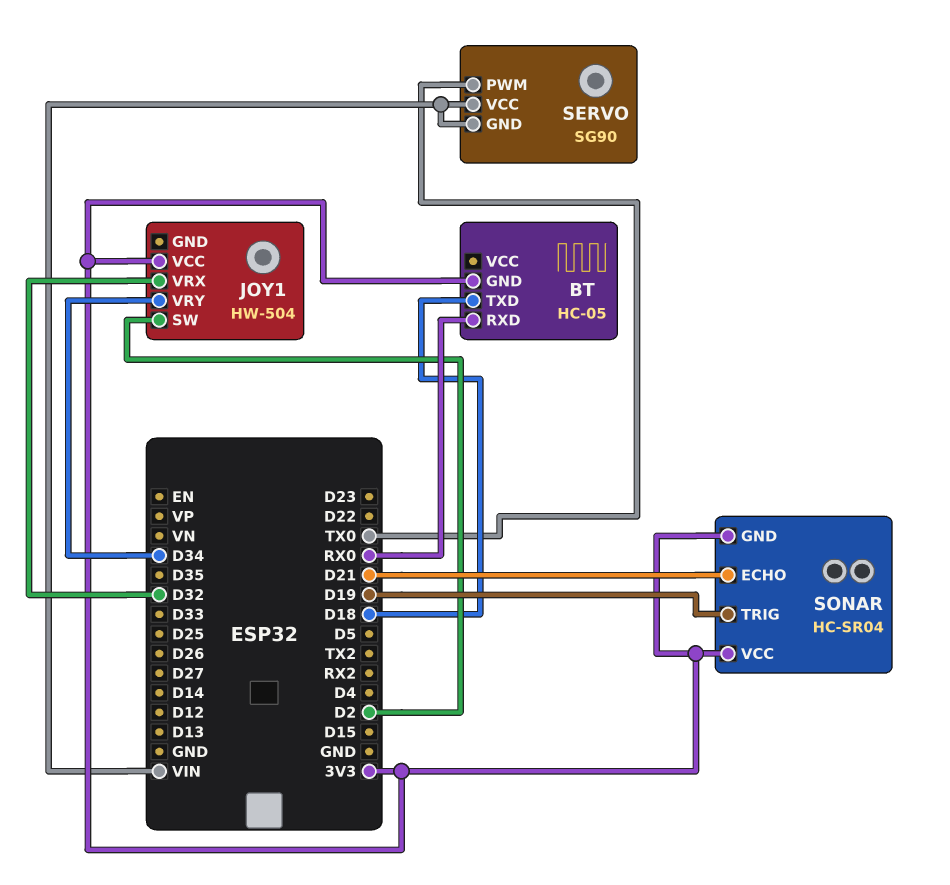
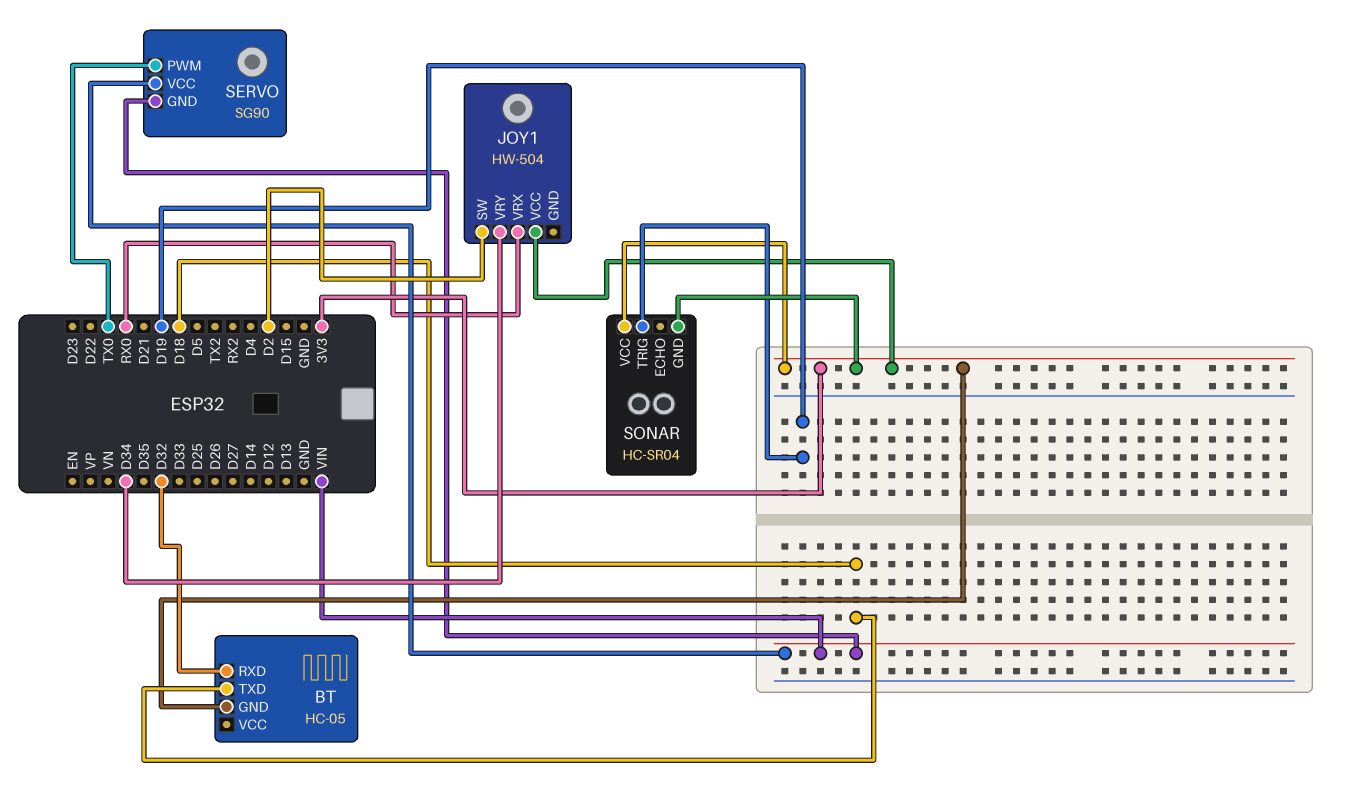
BT pin RXD: RX0 -> D32
JOY1 pin VRX: D32 -> RX0
SONAR pin ECHO: D21 -> none

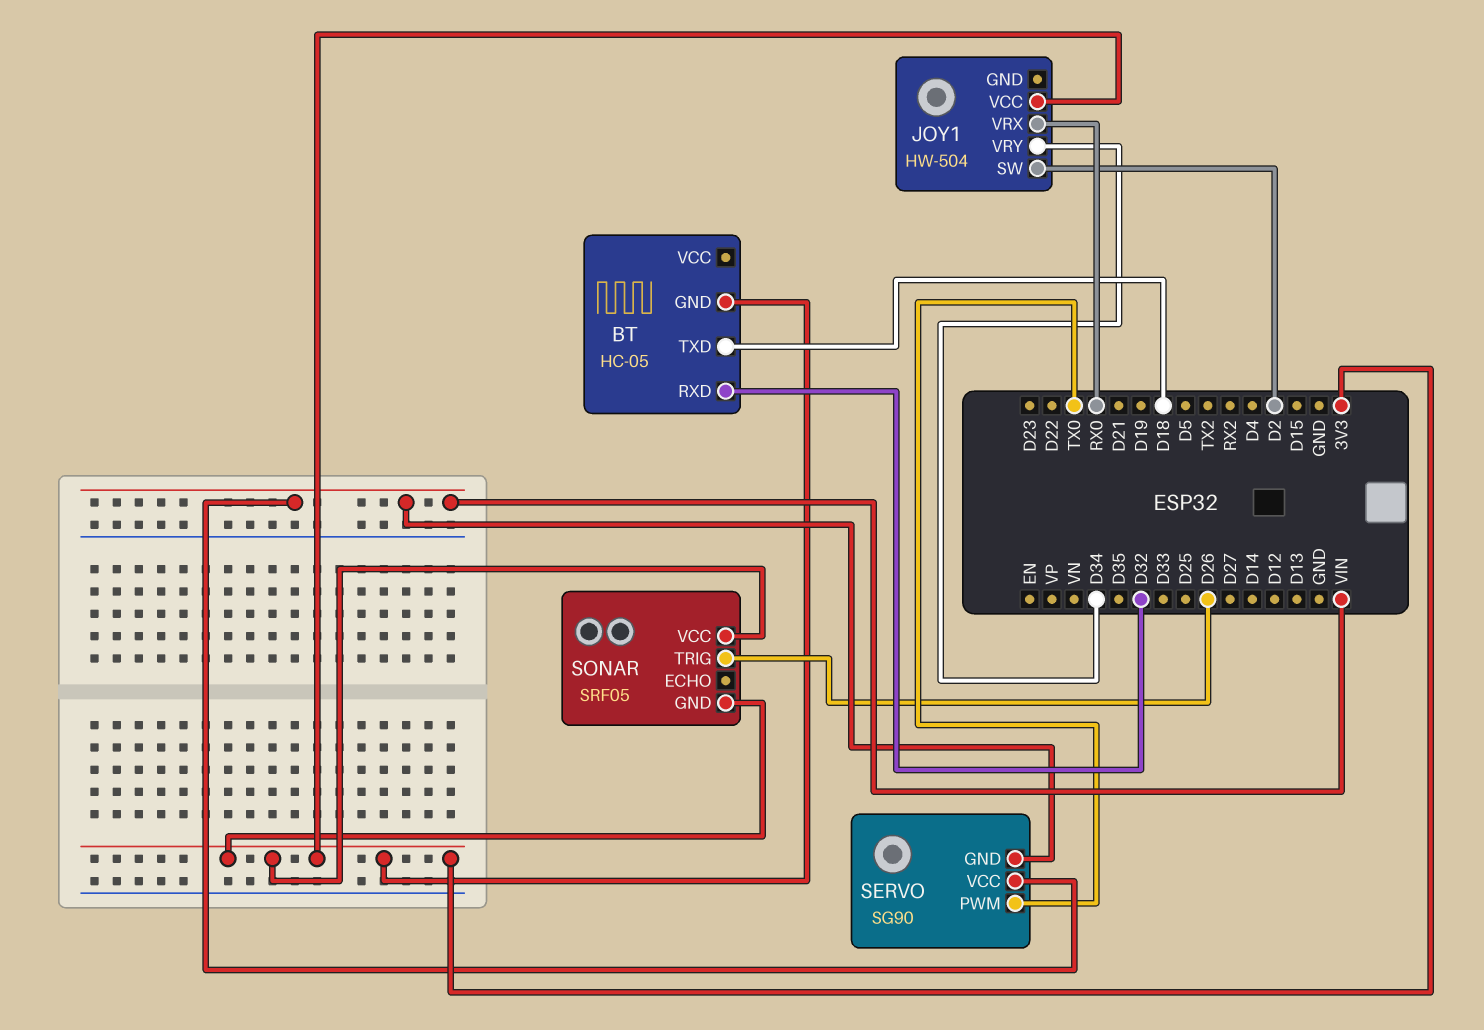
SONAR: HC-SR04 -> SRF05
SONAR pin TRIG: D19 -> D26

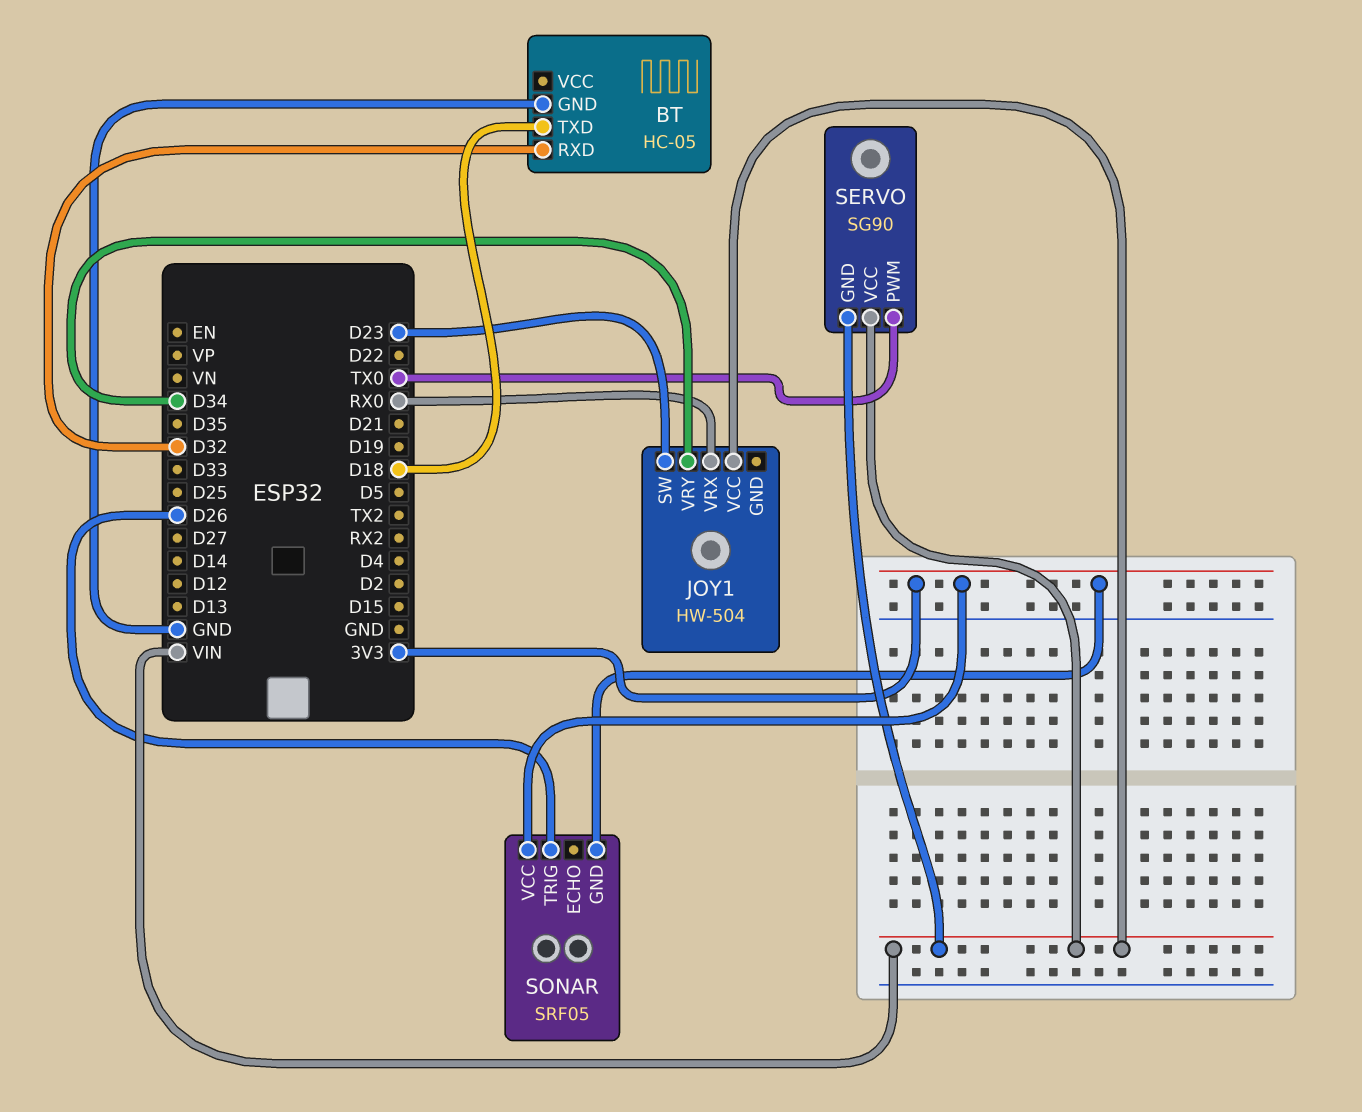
BT pin GND: 3V3 -> GND
JOY1 pin SW: D2 -> D23
JOY1 pin VCC: 3V3 -> VIN

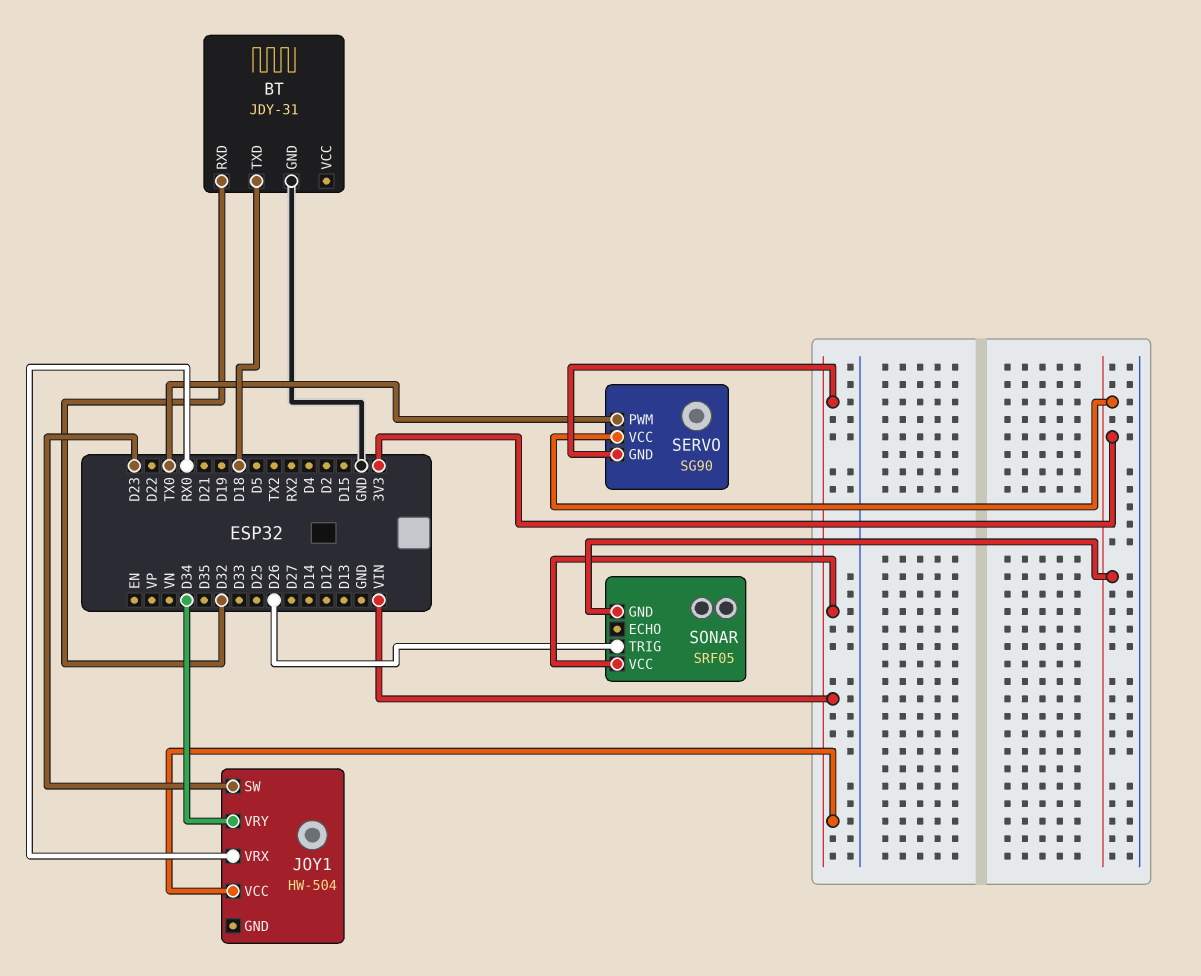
BT: HC-05 -> JDY-31
SERVO pin VCC: VIN -> 3V3
SONAR pin VCC: 3V3 -> VIN

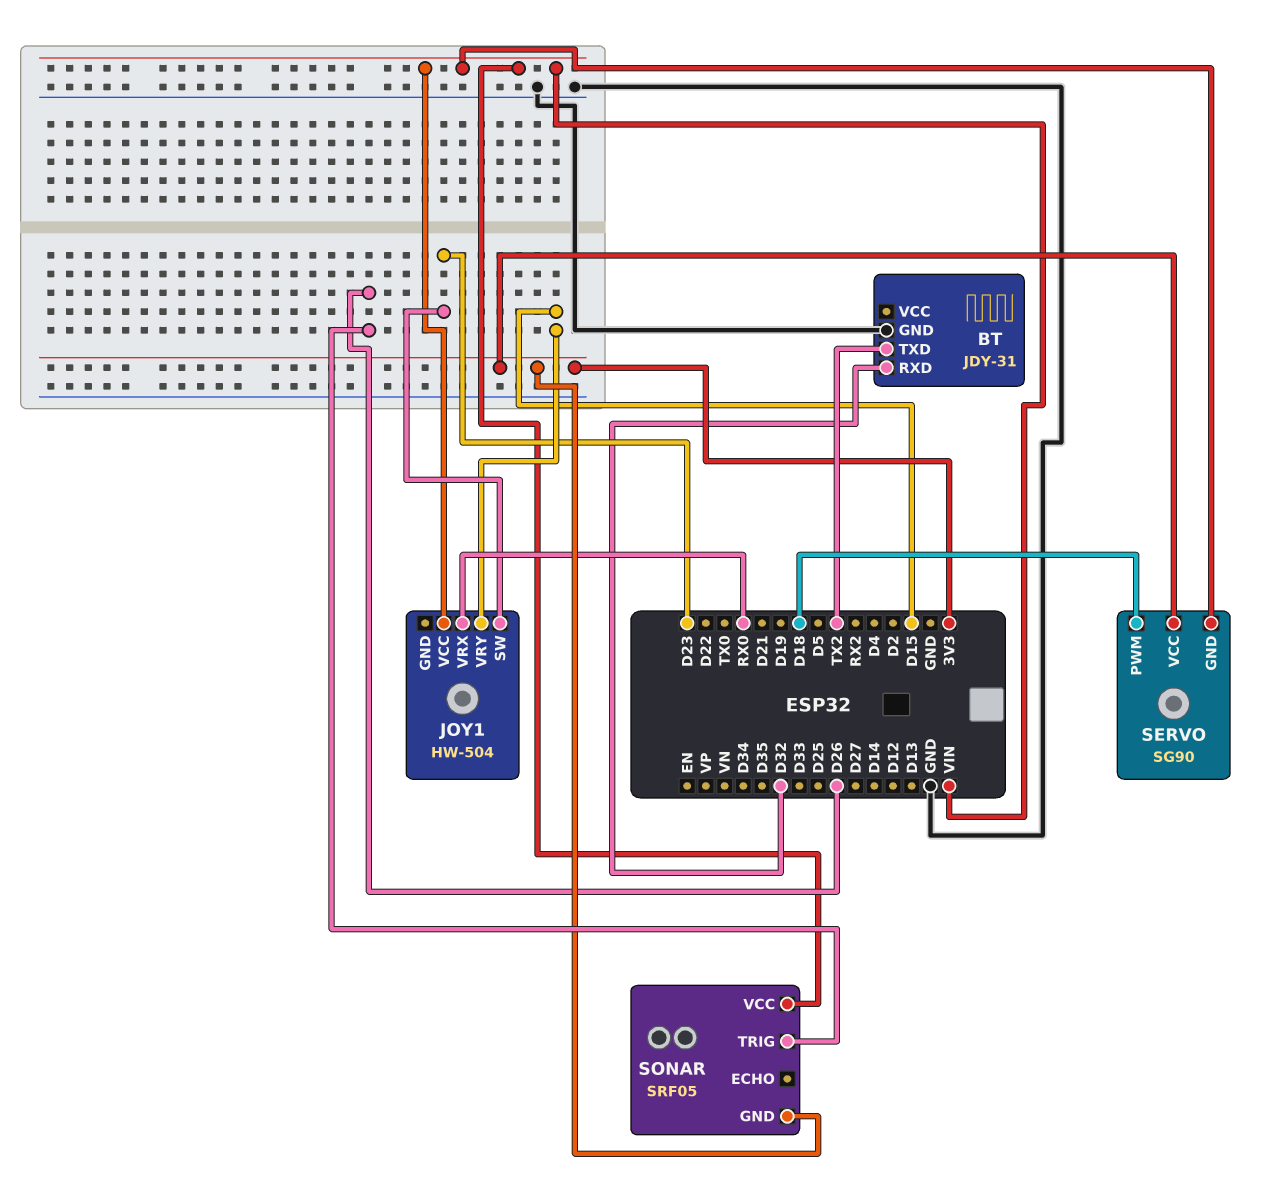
BT pin TXD: D18 -> TX2
JOY1 pin VRY: D34 -> D15
SERVO pin PWM: TX0 -> D18

